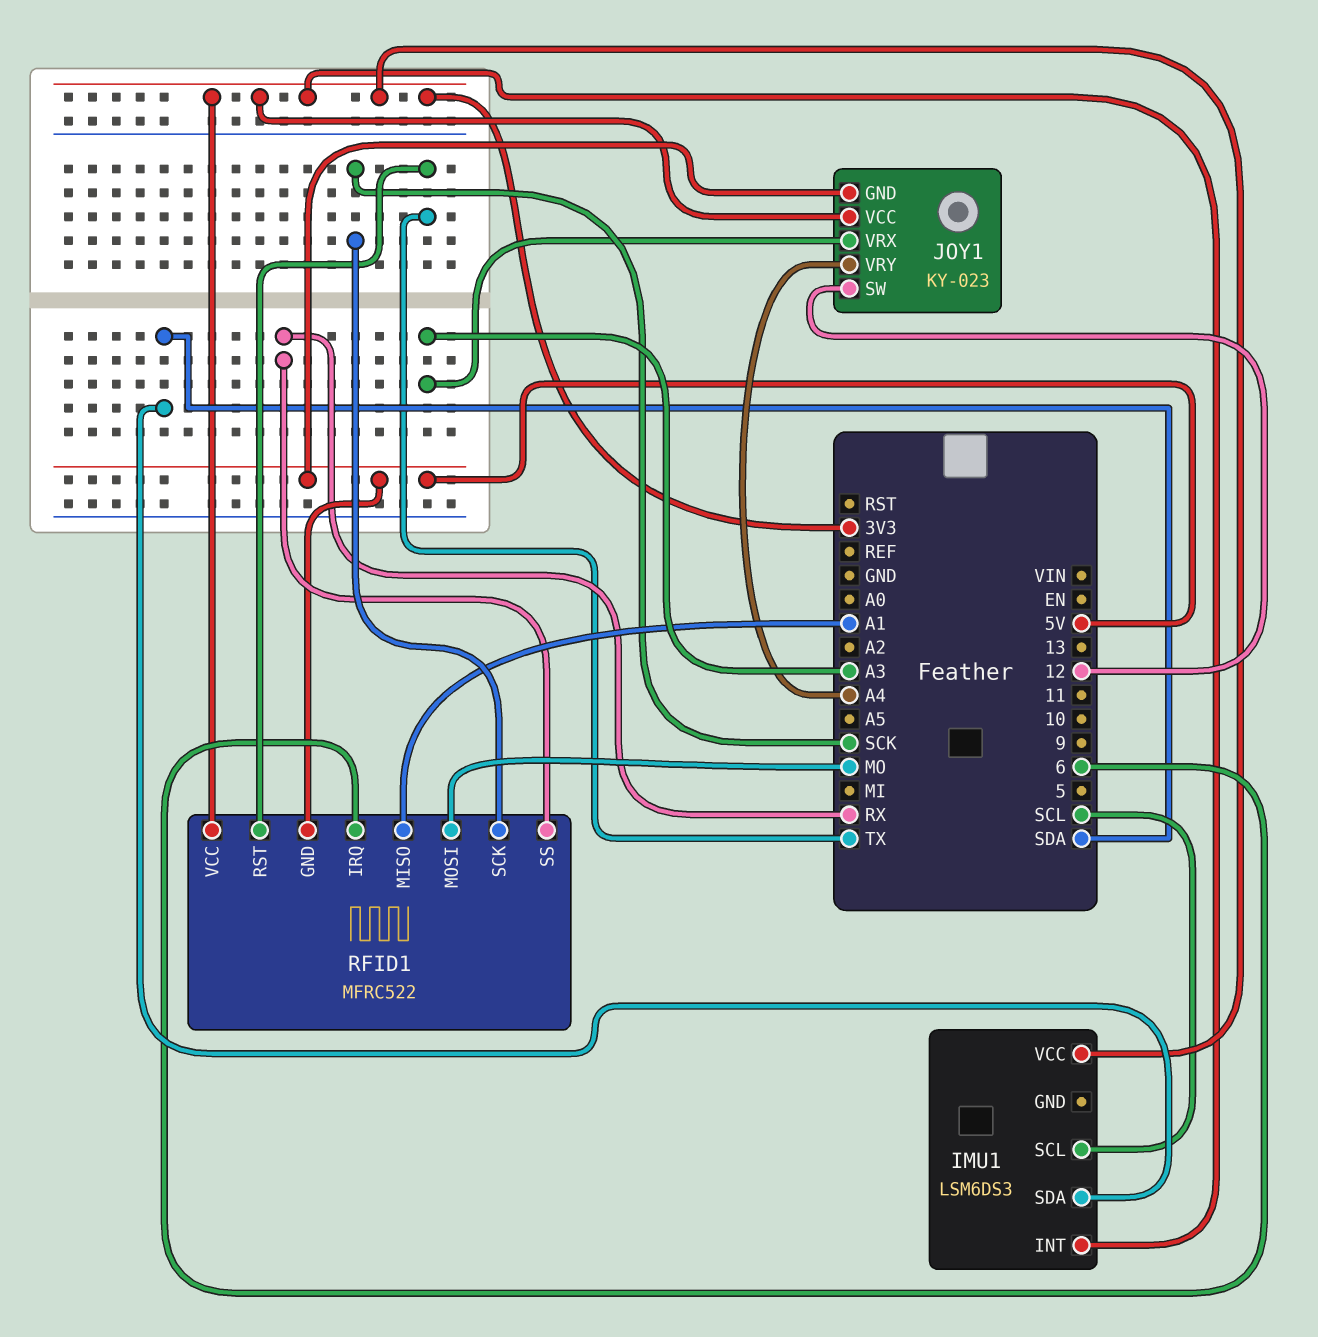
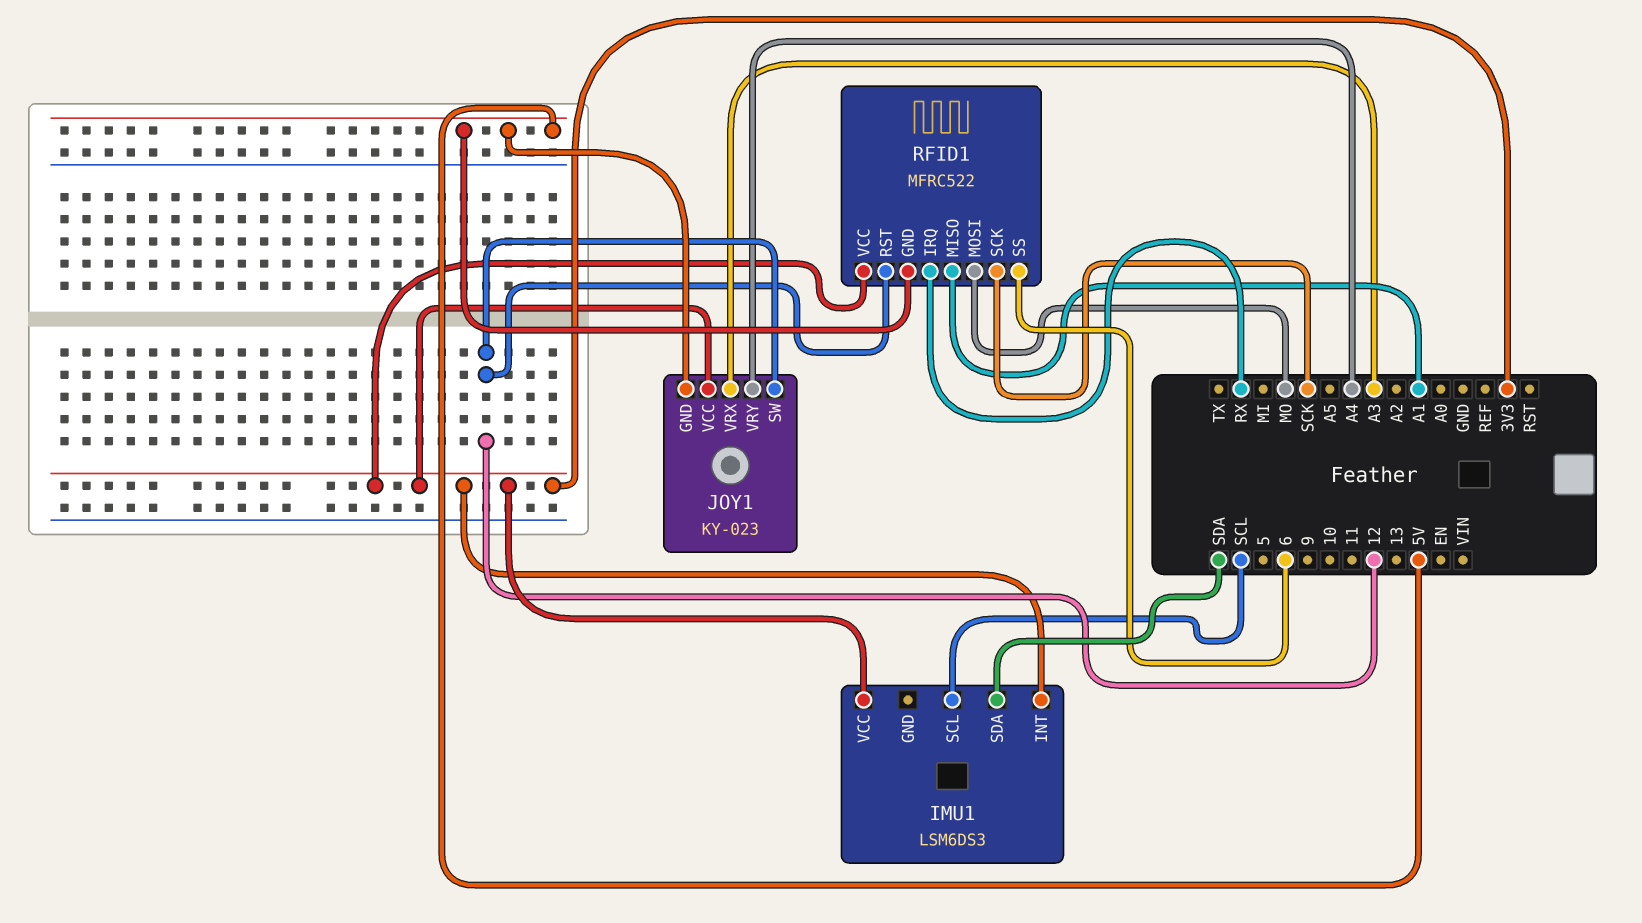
RFID1 pin IRQ: 6 -> RX
RFID1 pin RST: TX -> 12
RFID1 pin SS: RX -> 6

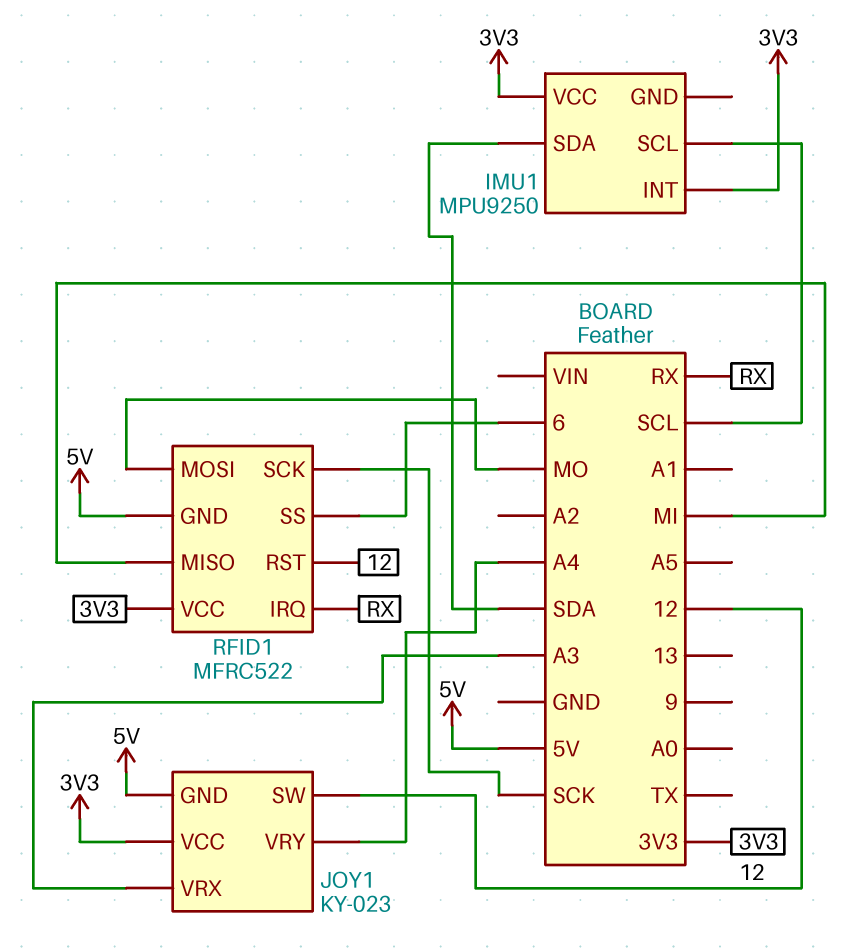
IMU1: LSM6DS3 -> MPU9250
RFID1 pin MISO: A1 -> MI

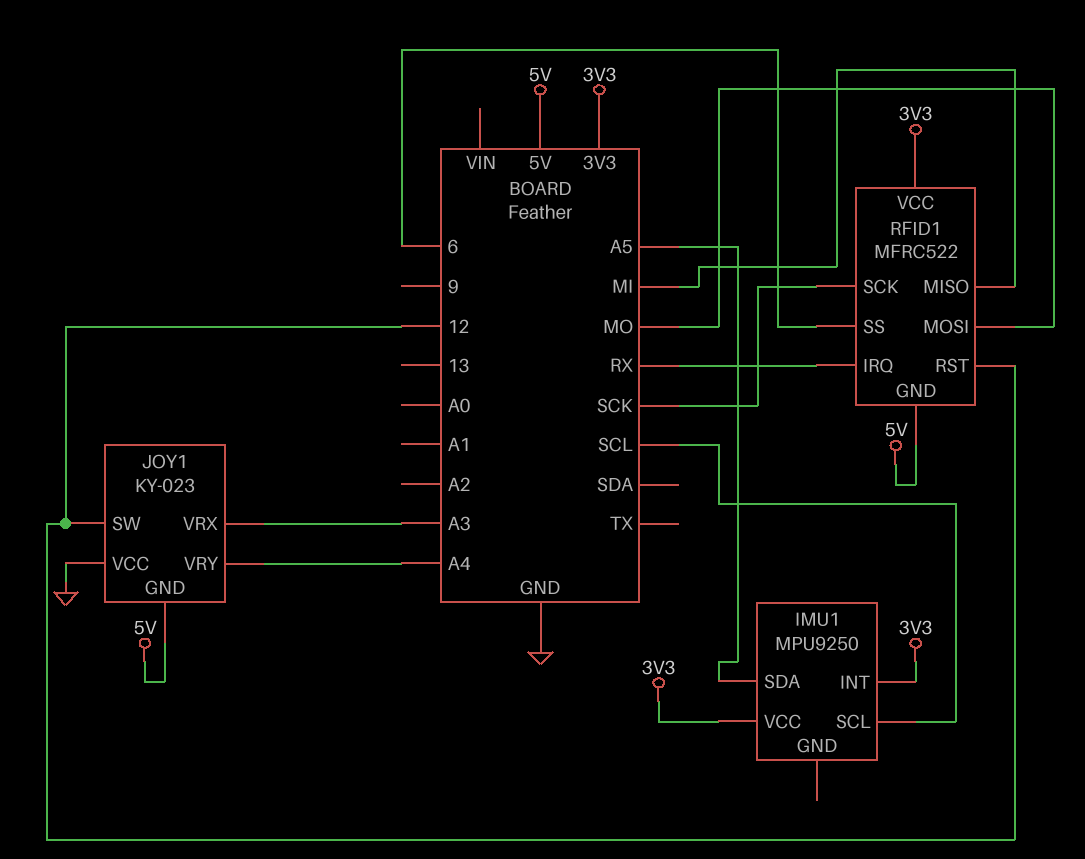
IMU1 pin SDA: SDA -> A5
JOY1 pin VCC: 3V3 -> GND

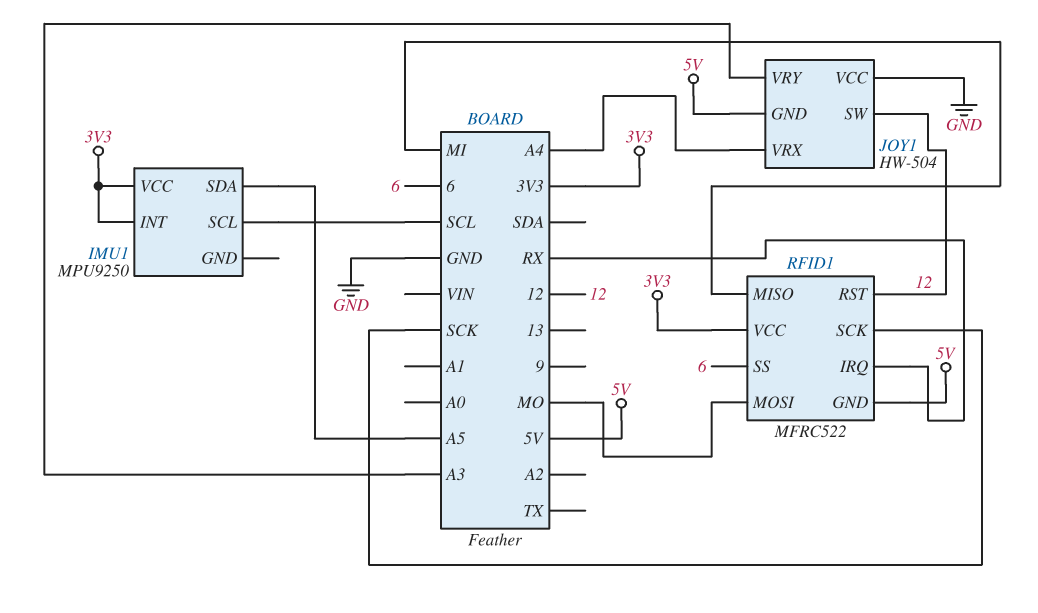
JOY1: KY-023 -> HW-504
JOY1 pin VRX: A3 -> A4
JOY1 pin VRY: A4 -> A3

